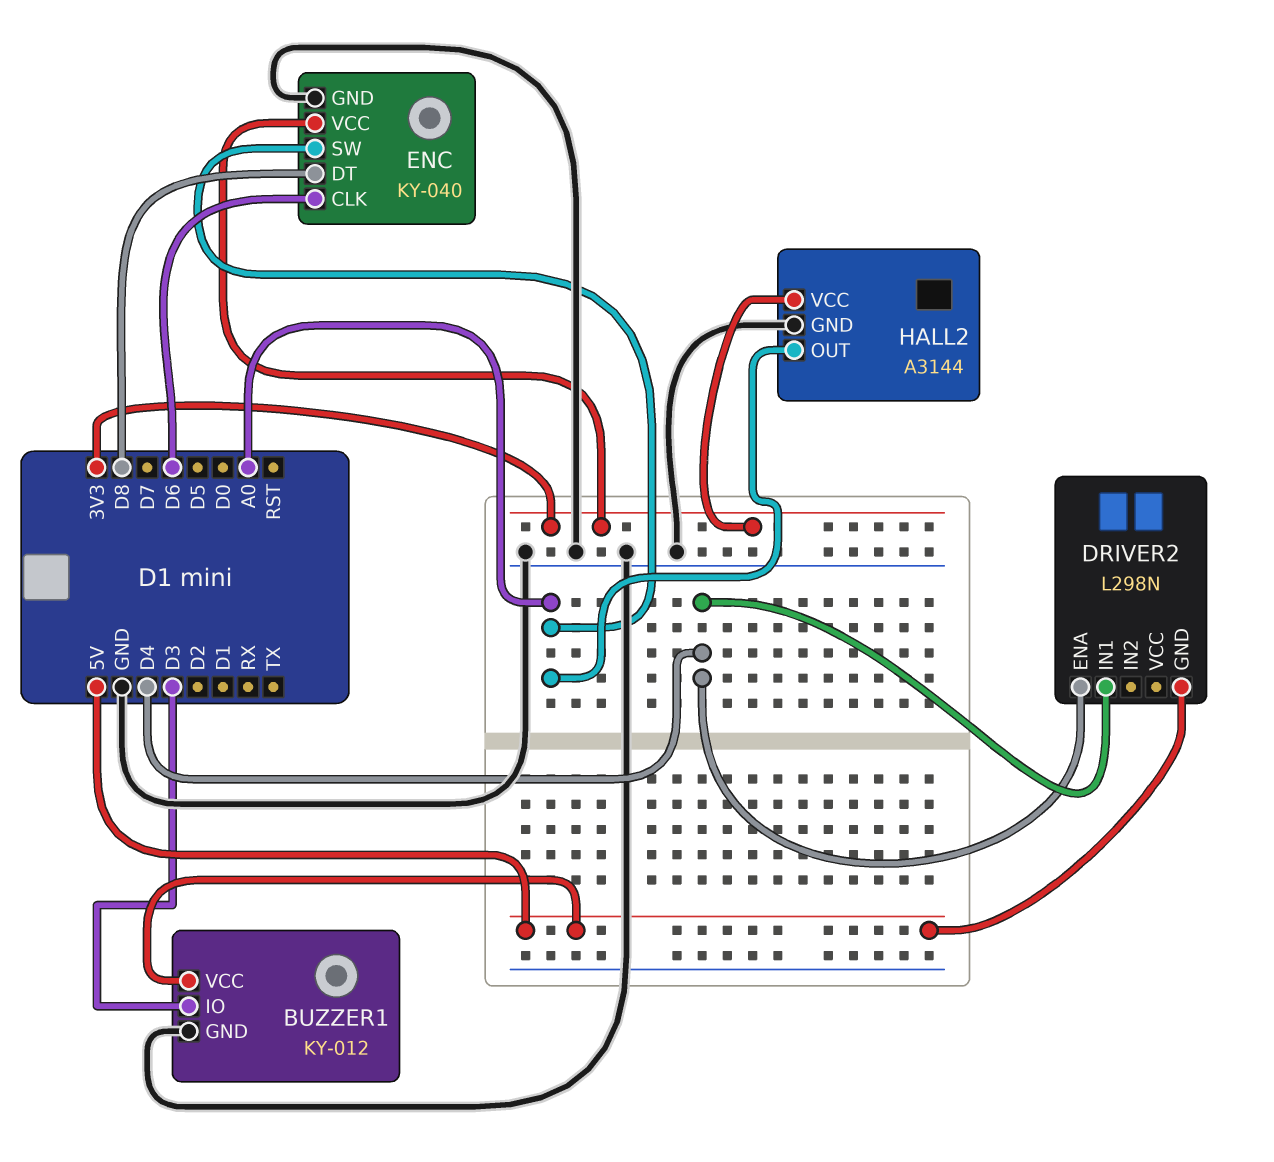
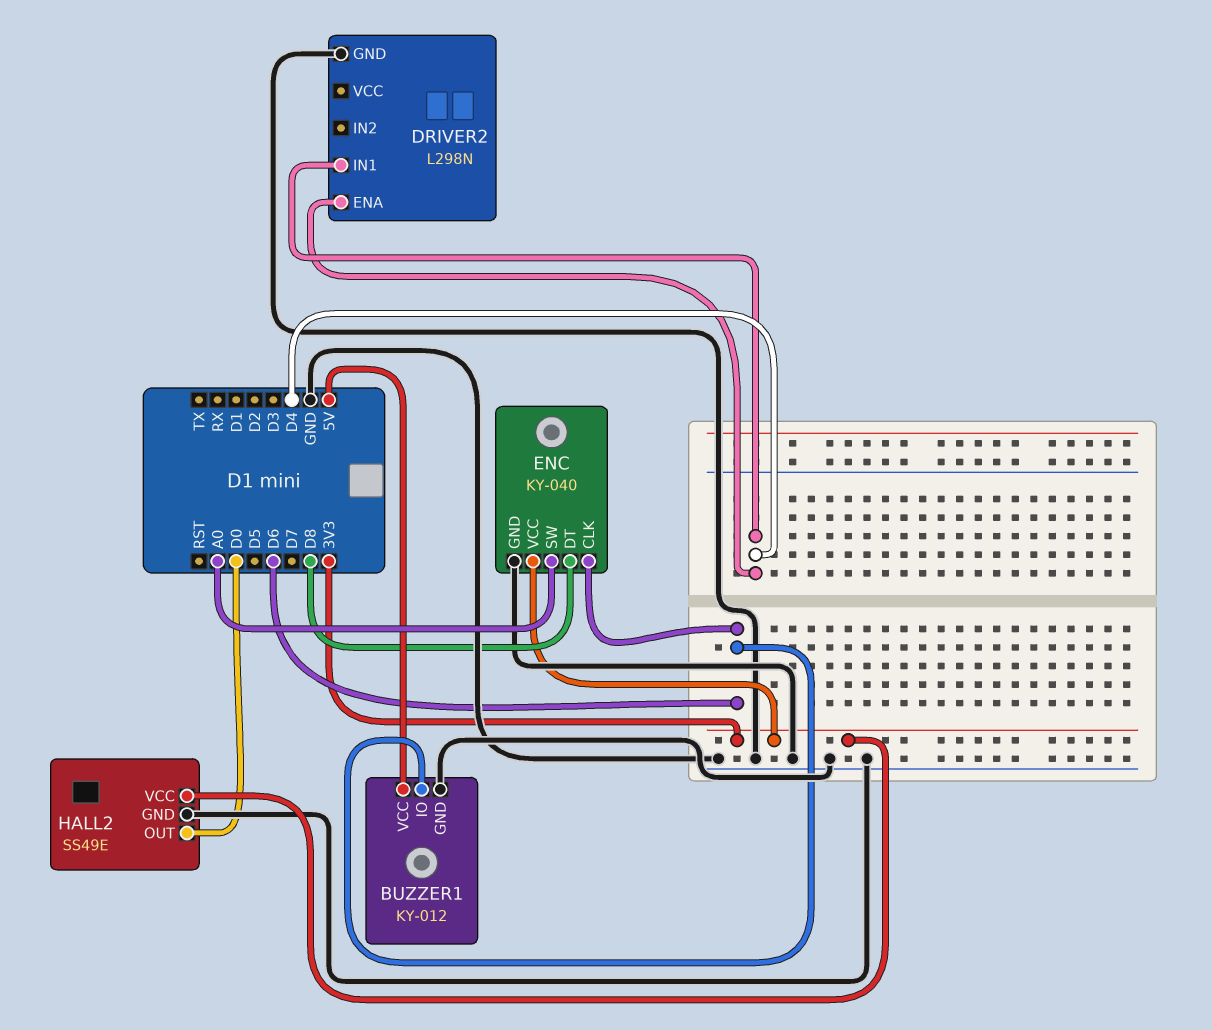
BUZZER1 pin IO: D3 -> D6
DRIVER2 pin GND: 5V -> GND
HALL2: A3144 -> SS49E
HALL2 pin OUT: A0 -> D0

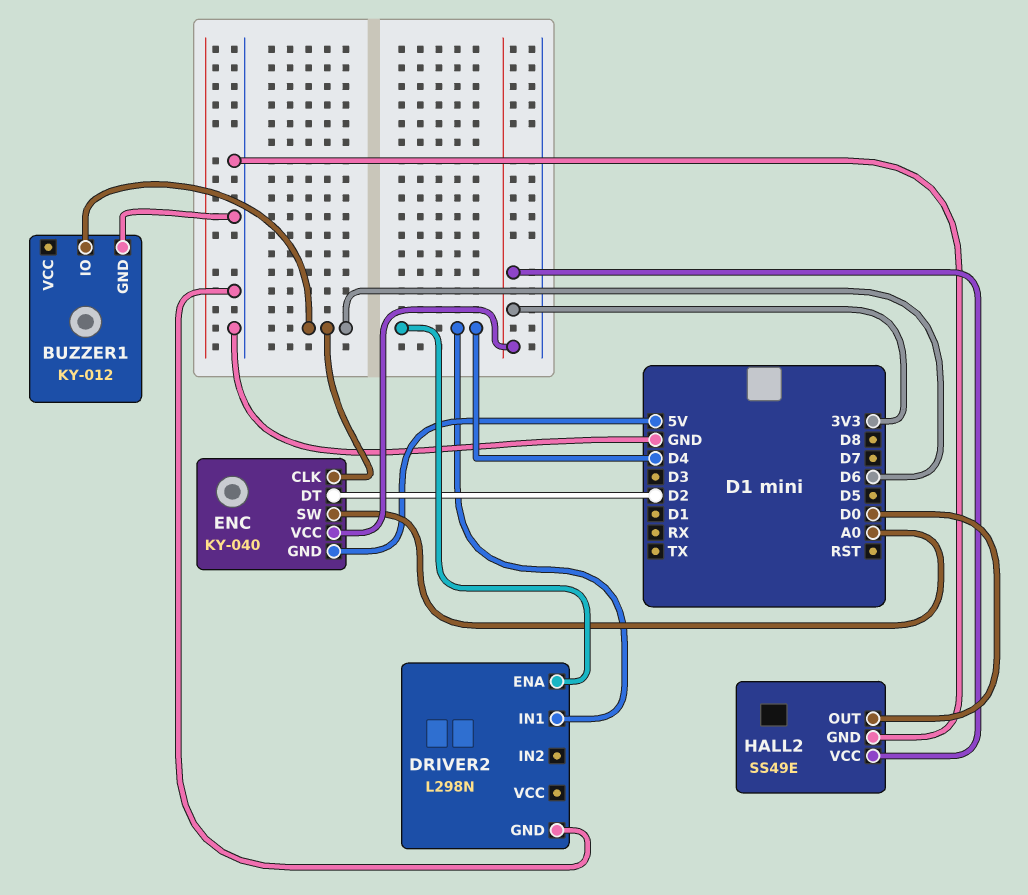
BUZZER1 pin VCC: 5V -> none
ENC pin DT: D8 -> D2
ENC pin GND: GND -> 5V

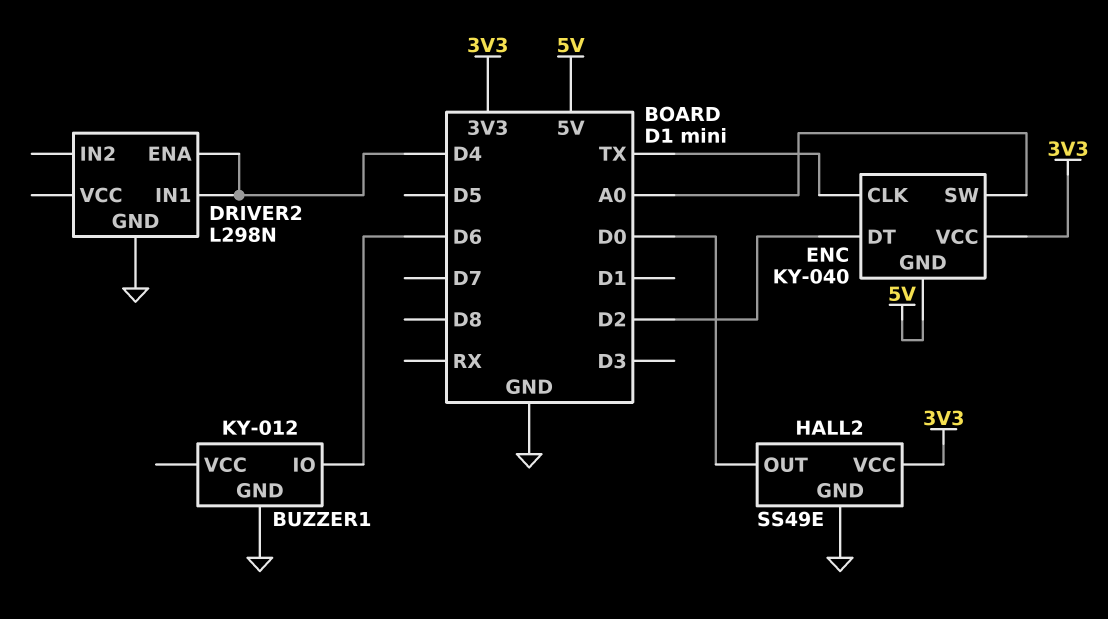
ENC pin CLK: D6 -> TX

